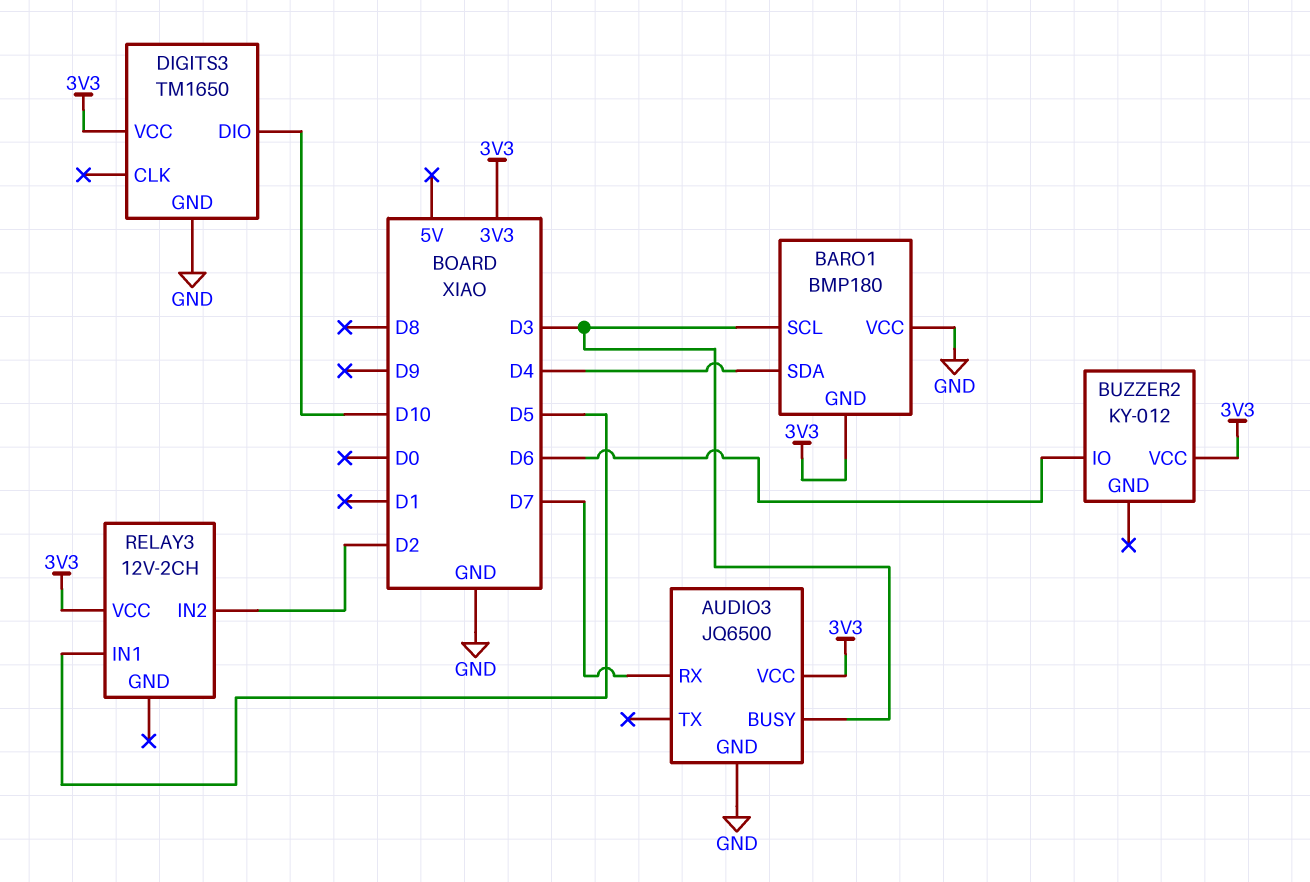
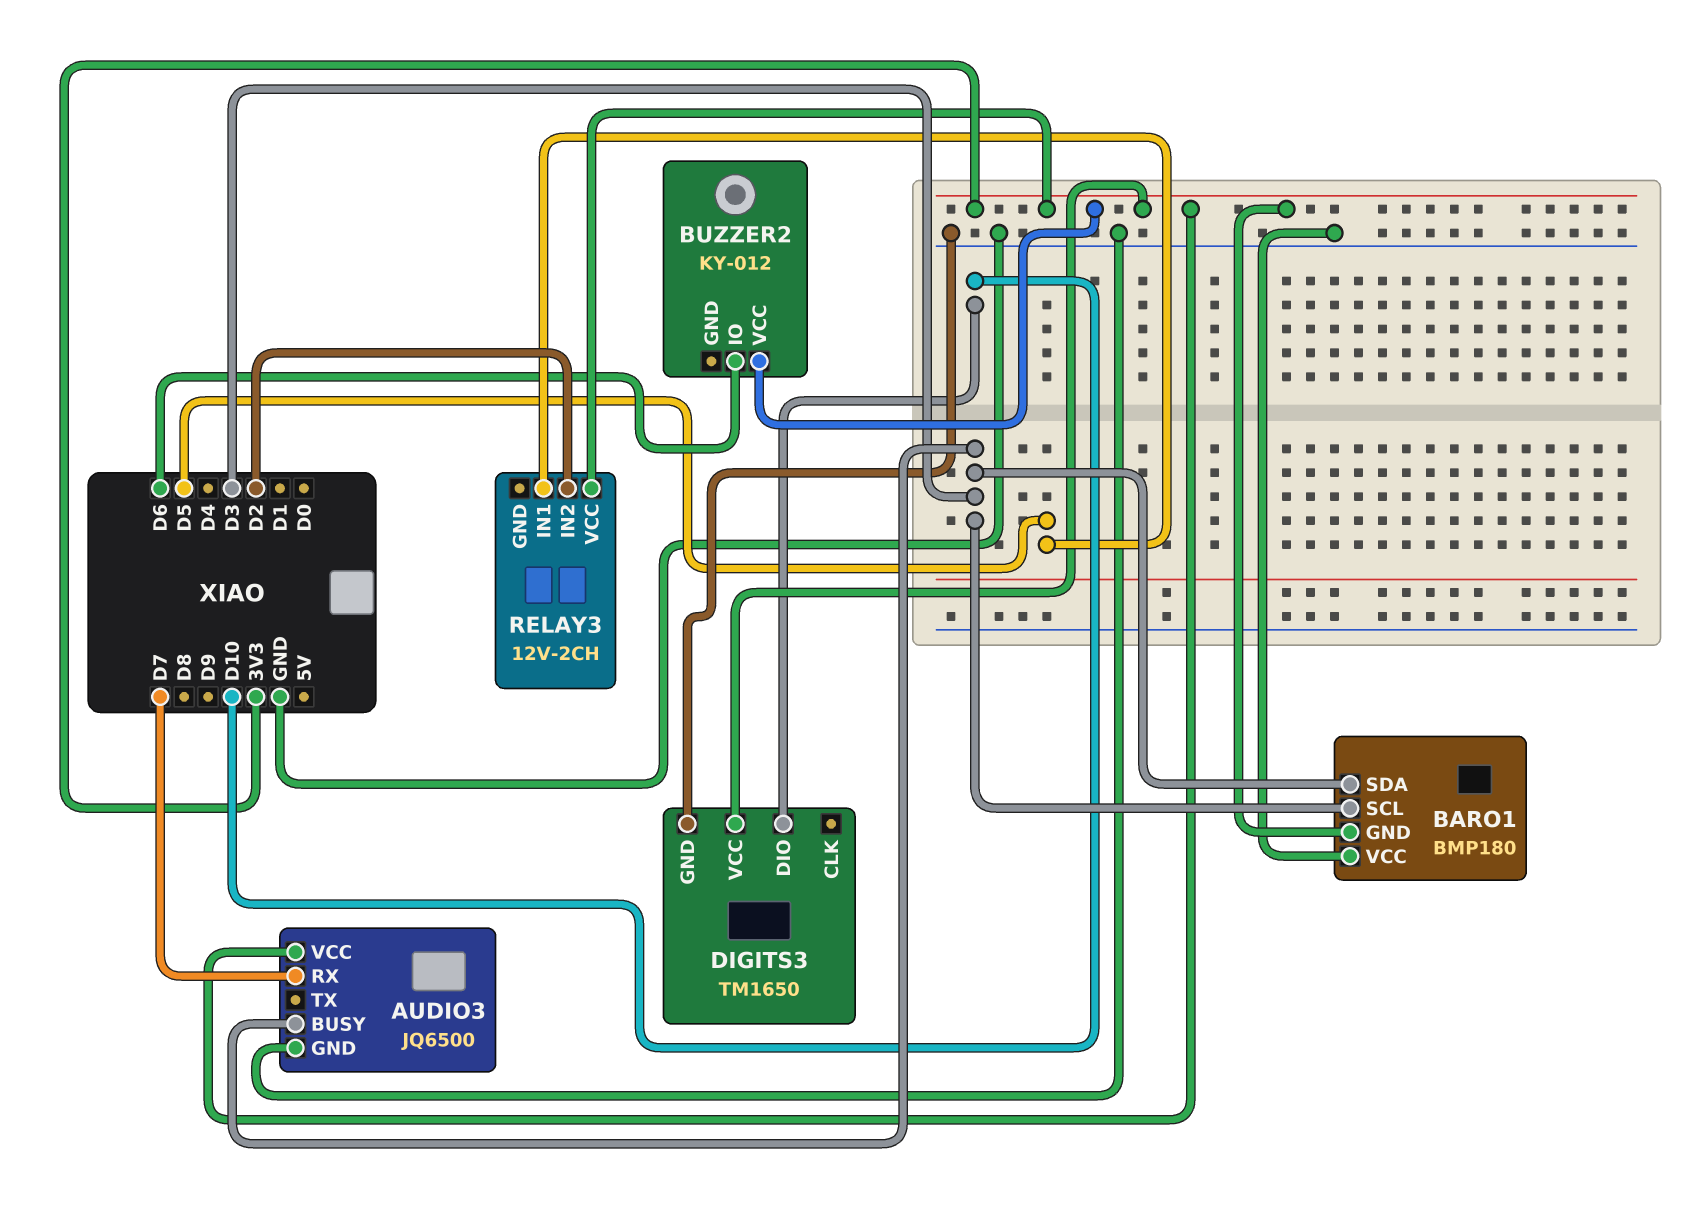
BARO1 pin SDA: D4 -> D3

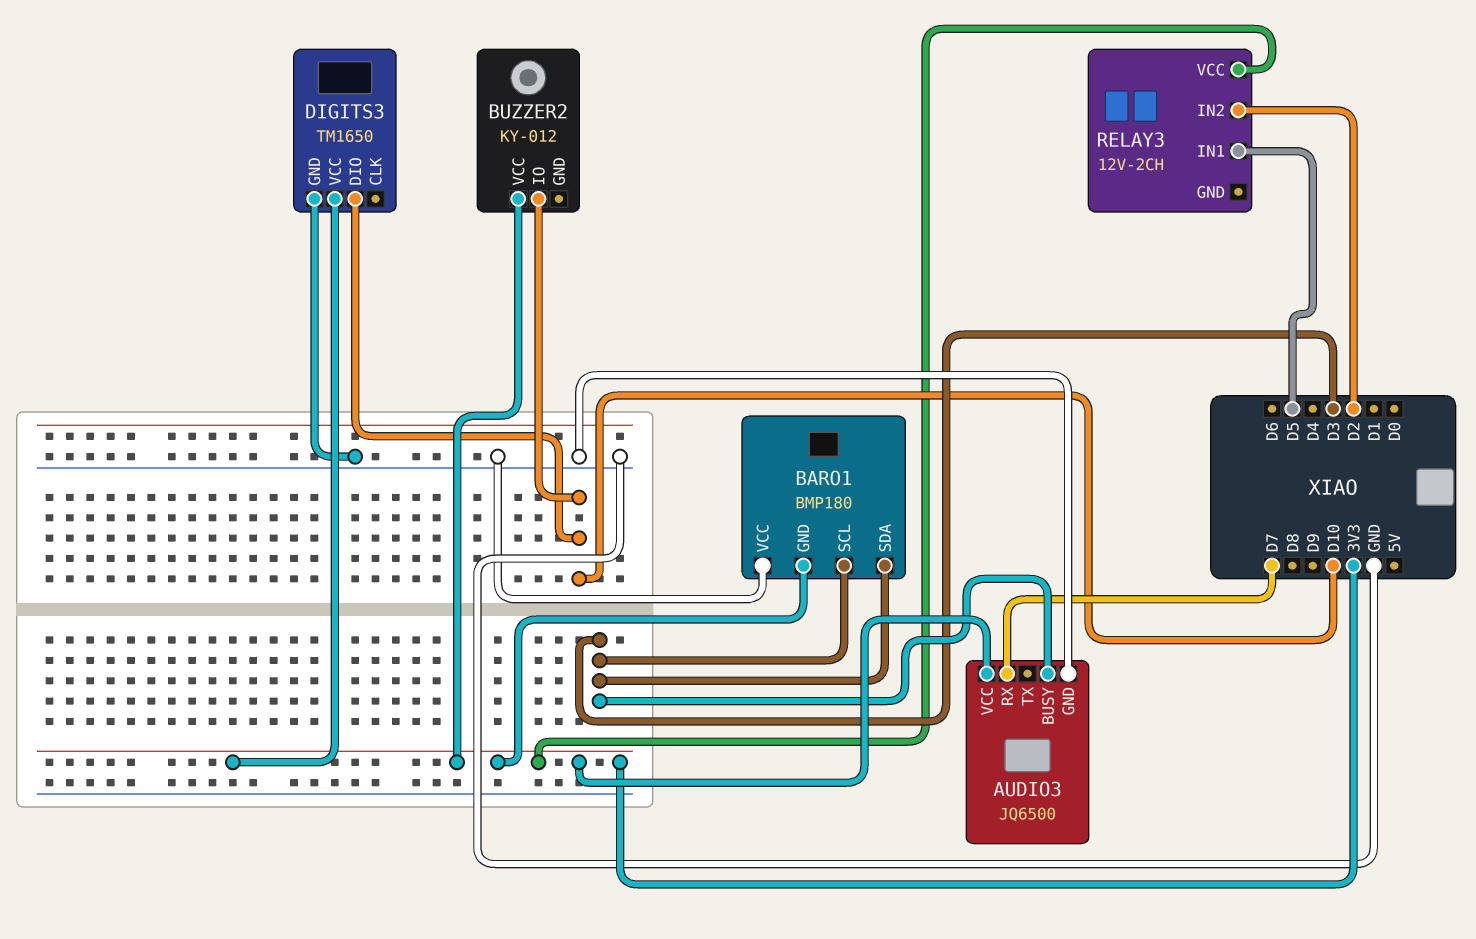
BUZZER2 pin IO: D6 -> D10

